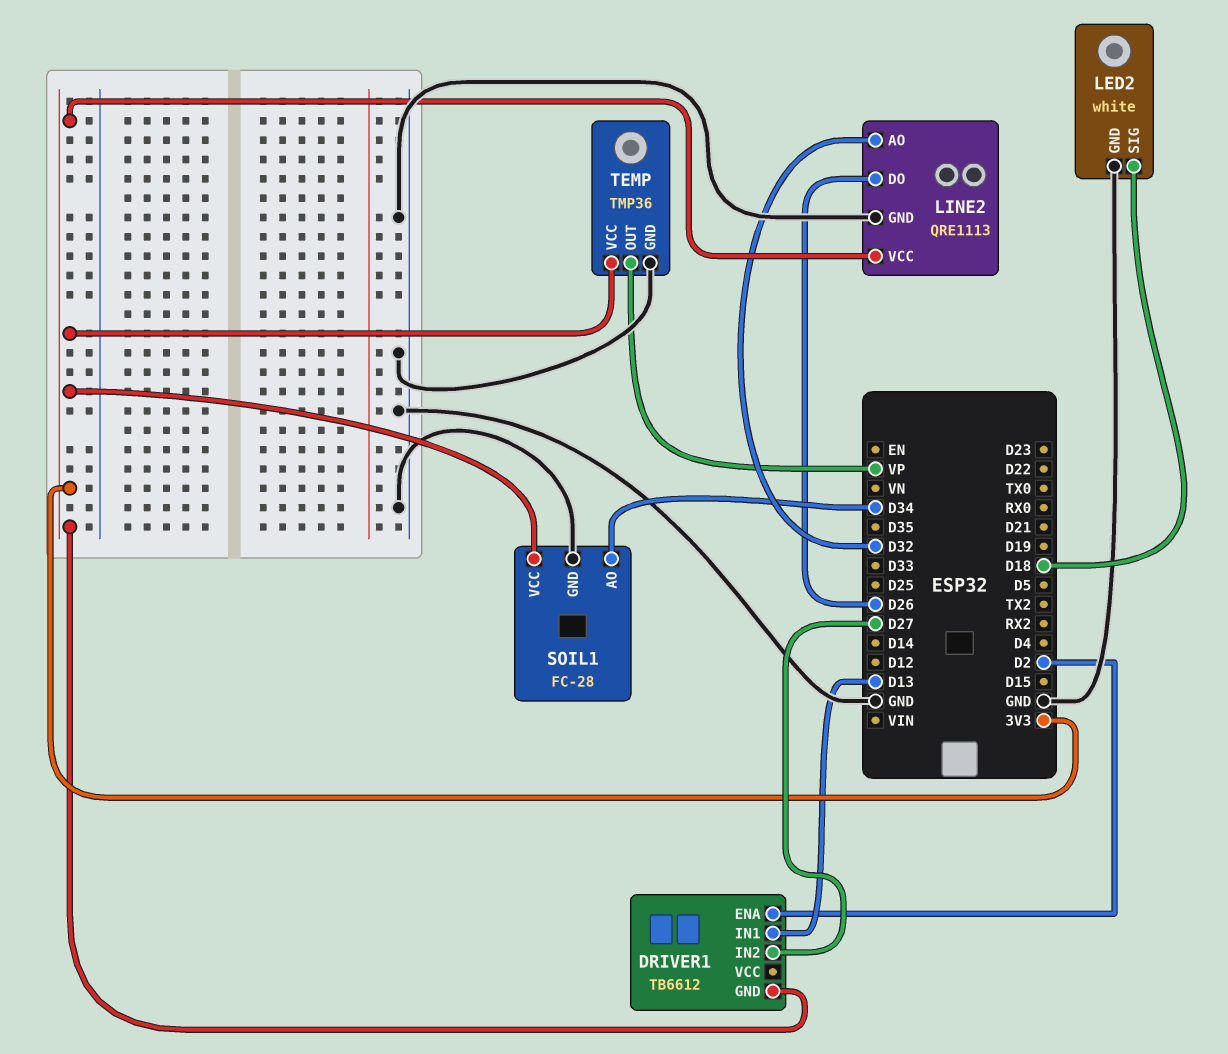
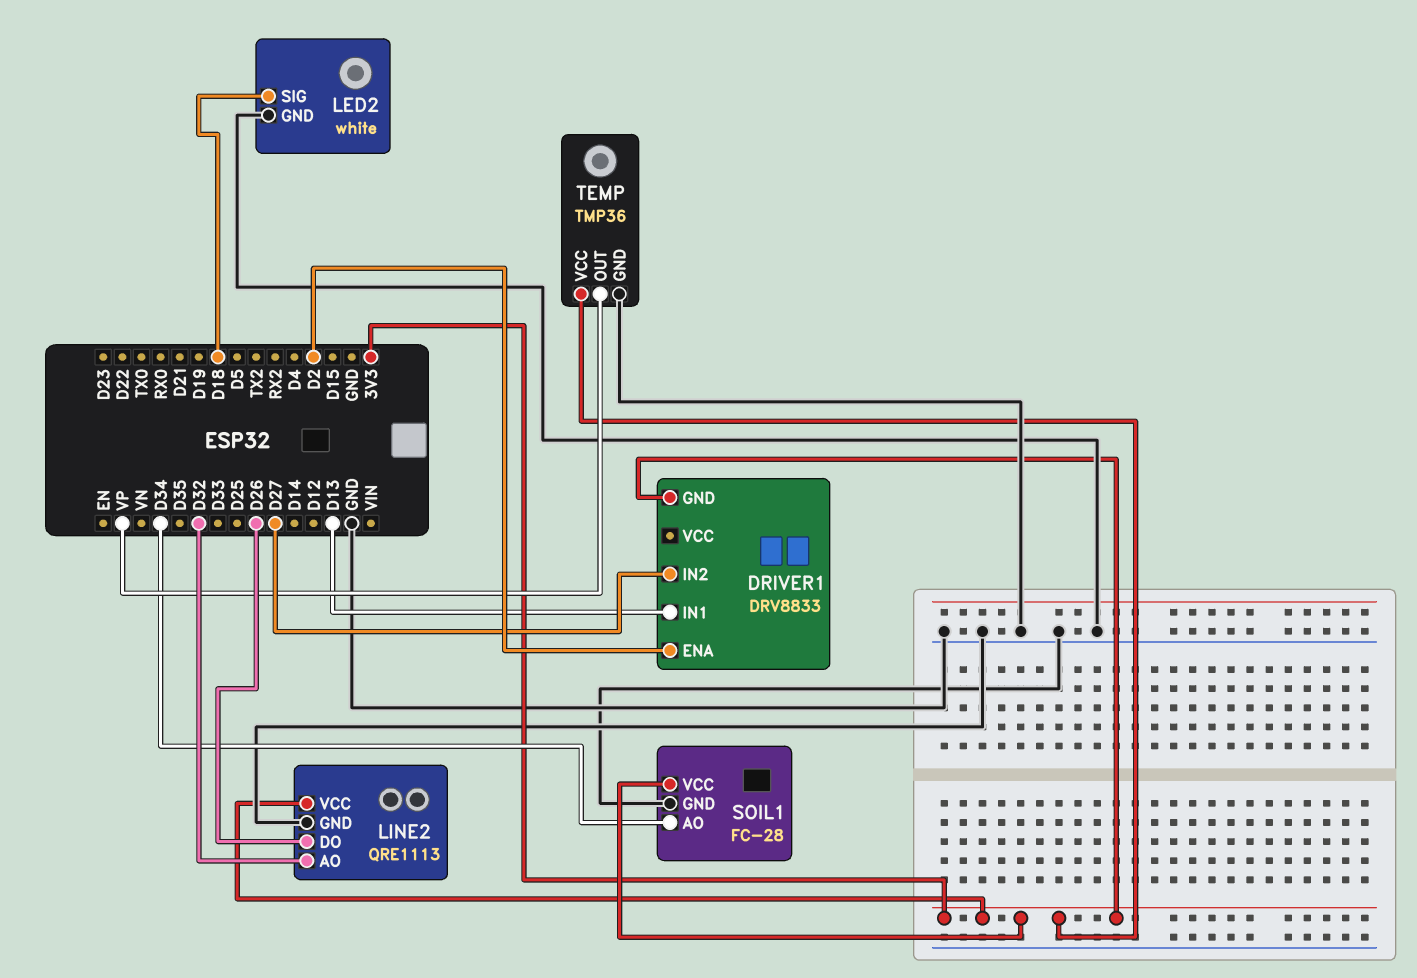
DRIVER1: TB6612 -> DRV8833

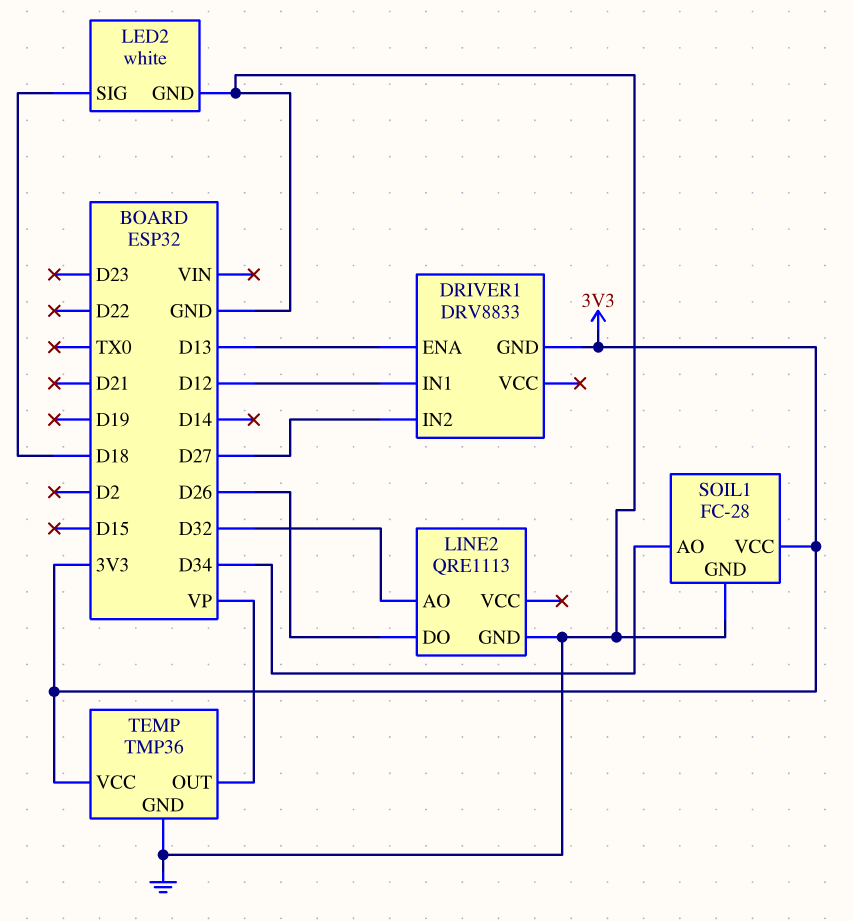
DRIVER1 pin ENA: D2 -> D13
DRIVER1 pin IN1: D13 -> D12
LINE2 pin VCC: 3V3 -> none

